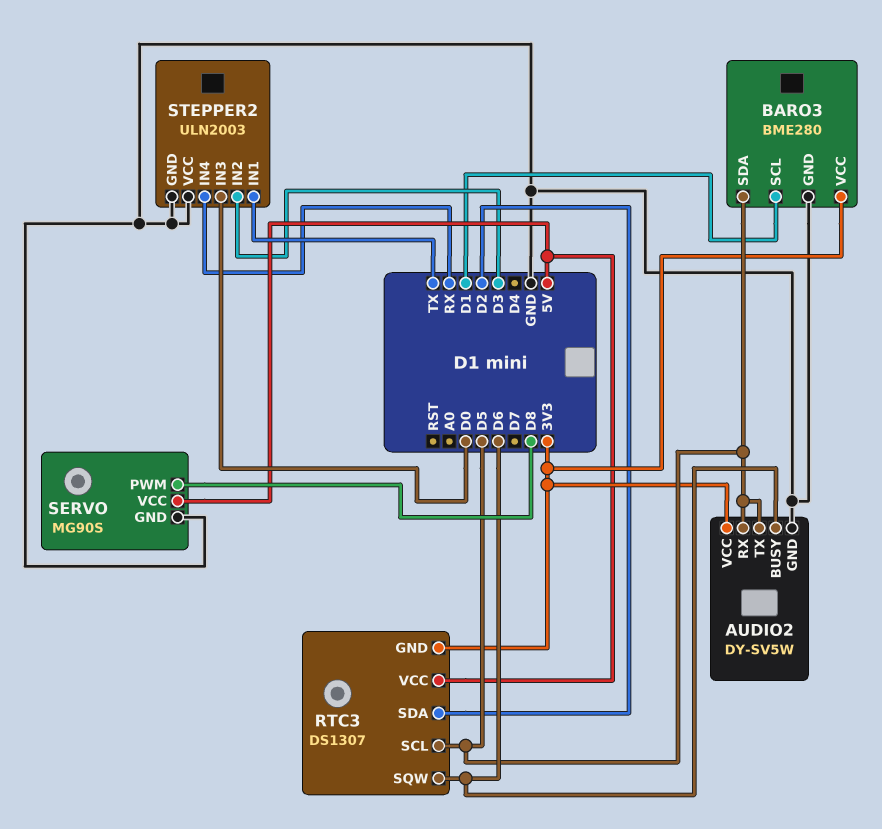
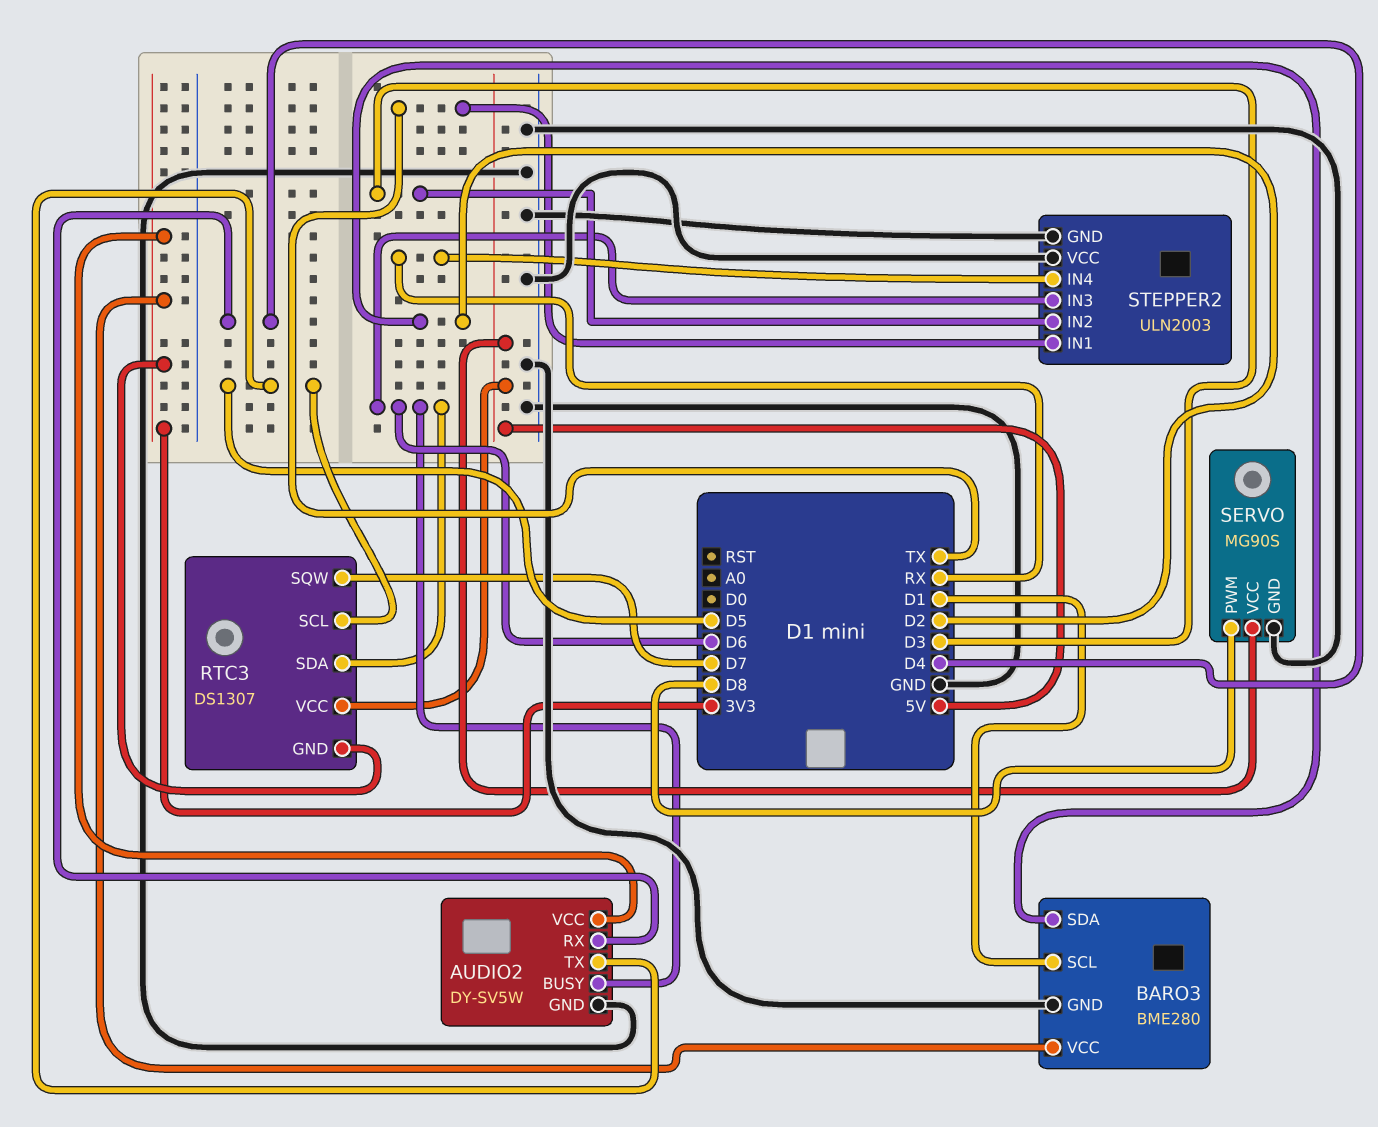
AUDIO2 pin RX: D5 -> D4
BARO3 pin SDA: D5 -> D2
RTC3 pin SDA: D2 -> D6
RTC3 pin SQW: D6 -> D7
STEPPER2 pin IN3: D0 -> D6

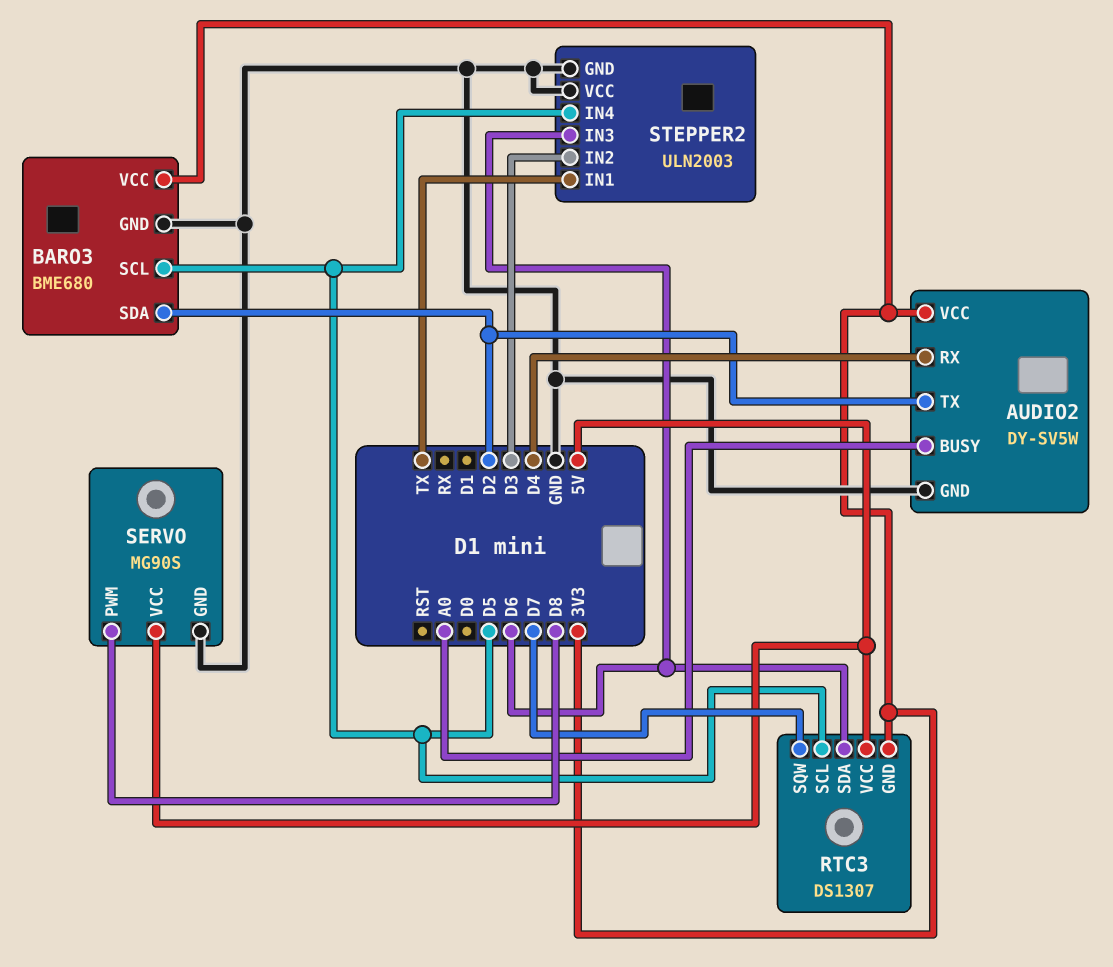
AUDIO2 pin BUSY: D6 -> A0
AUDIO2 pin TX: D5 -> D2
BARO3: BME280 -> BME680
BARO3 pin SCL: D1 -> D5
STEPPER2 pin IN4: RX -> D5

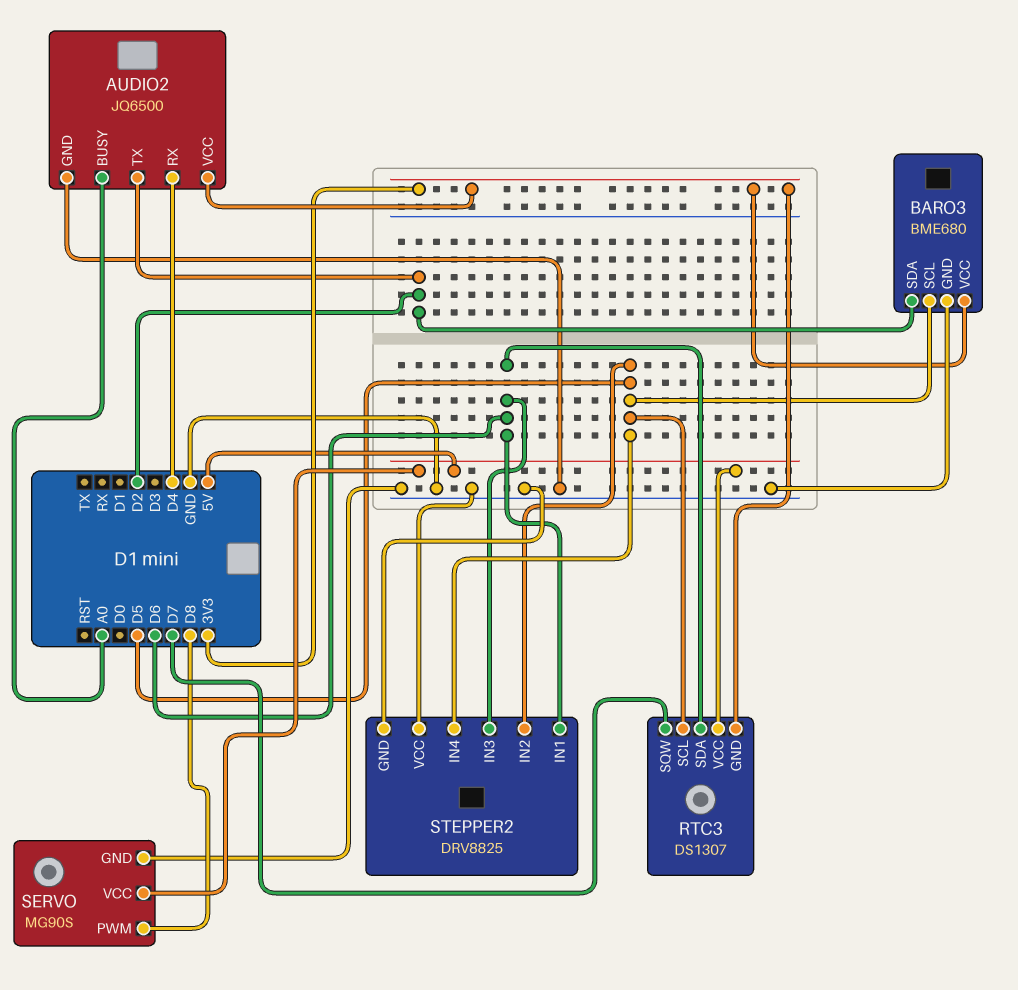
AUDIO2: DY-SV5W -> JQ6500
STEPPER2: ULN2003 -> DRV8825
STEPPER2 pin IN1: TX -> D6
STEPPER2 pin IN2: D3 -> D5

